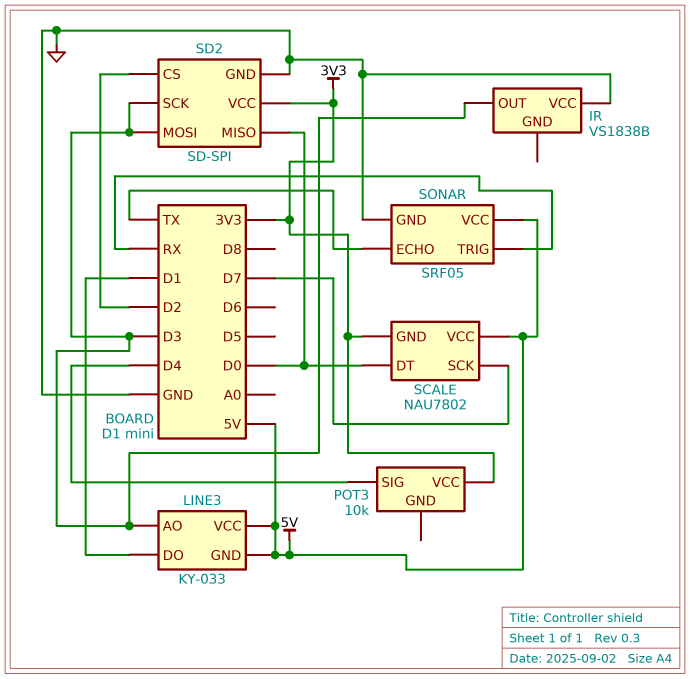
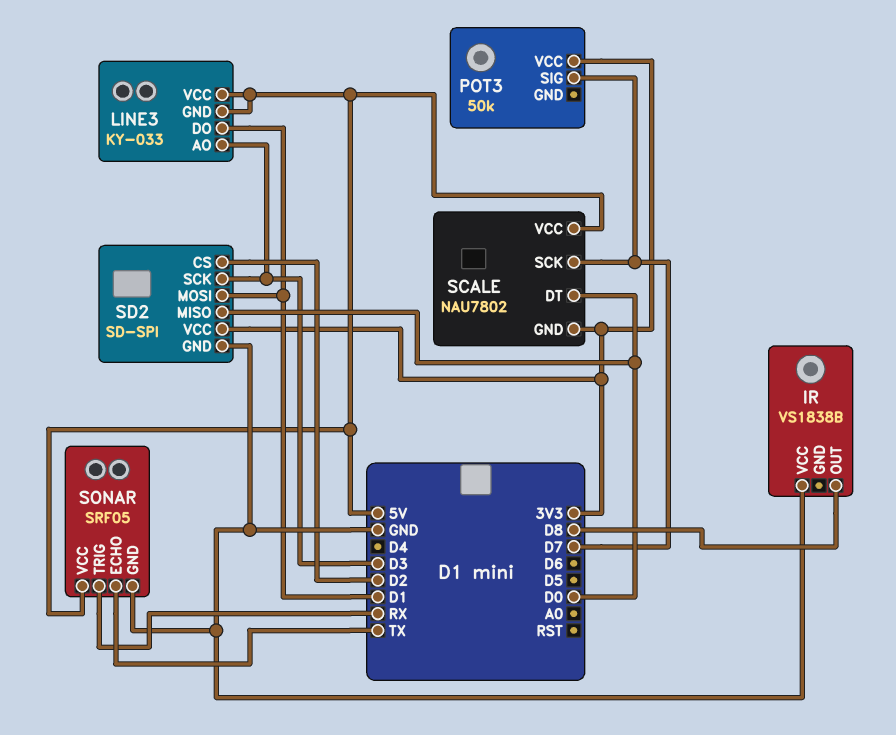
IR pin OUT: D3 -> D8
POT3: 10k -> 50k
POT3 pin SIG: D4 -> D7
SD2 pin MOSI: D3 -> D1

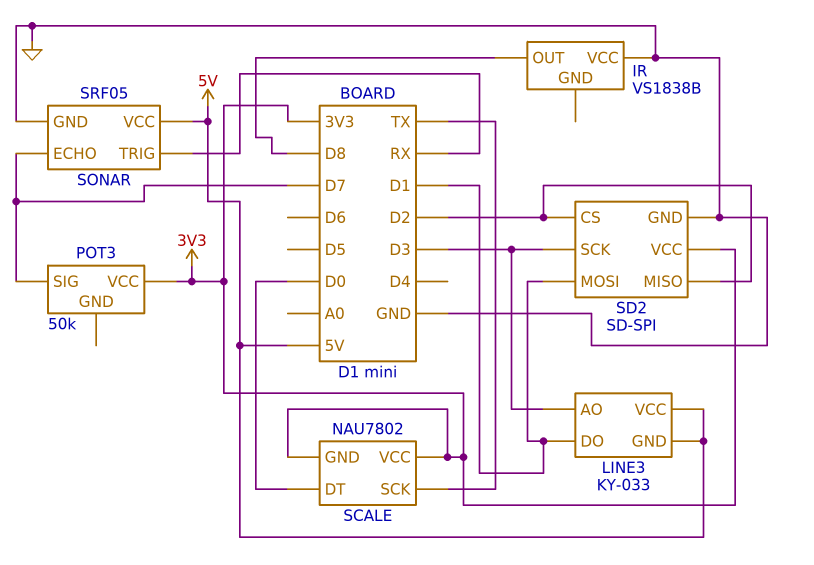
SCALE pin SCK: D7 -> TX
SCALE pin VCC: 5V -> 3V3
SD2 pin MISO: D0 -> D2
SONAR pin ECHO: TX -> D7

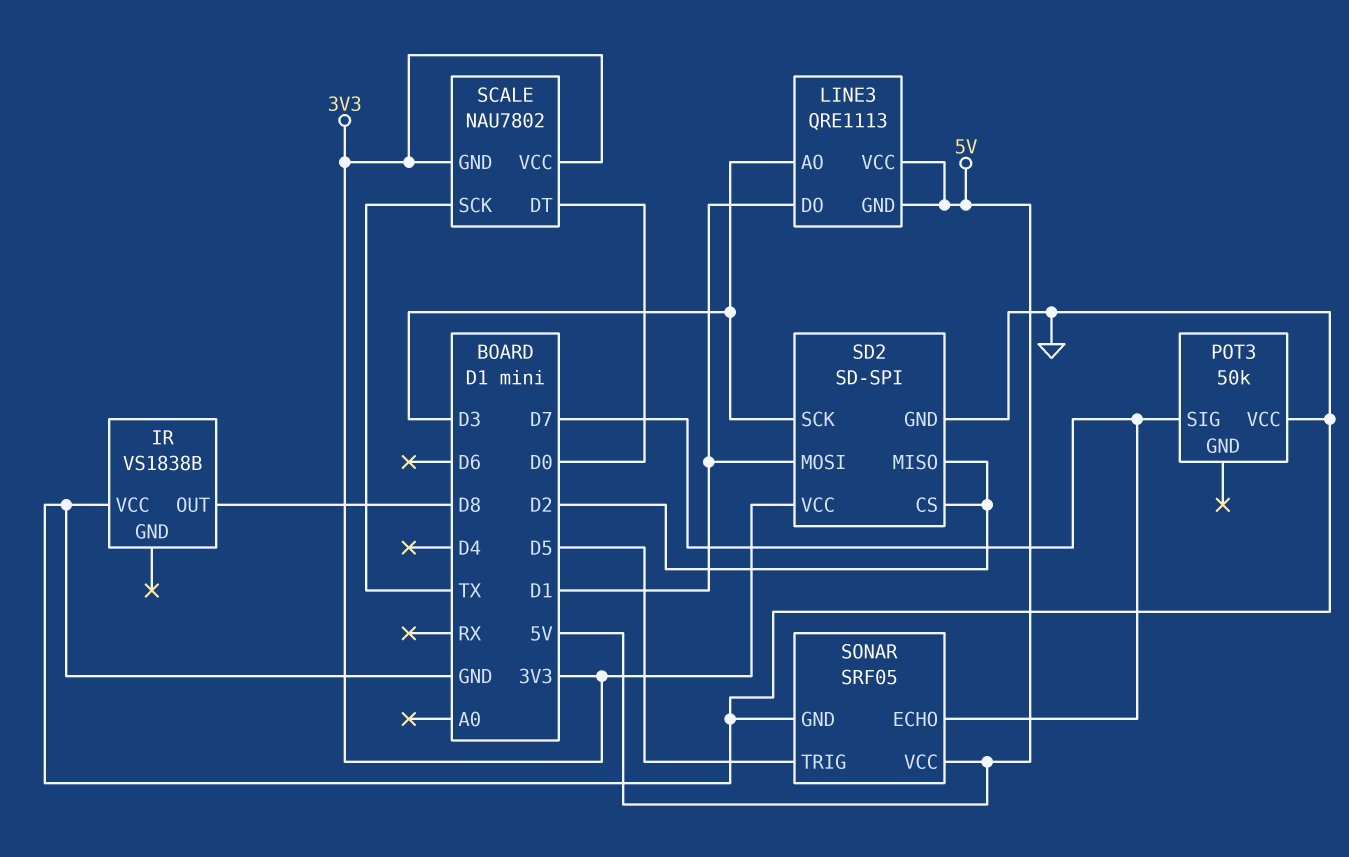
LINE3: KY-033 -> QRE1113
POT3 pin VCC: 3V3 -> GND
SONAR pin TRIG: RX -> D5

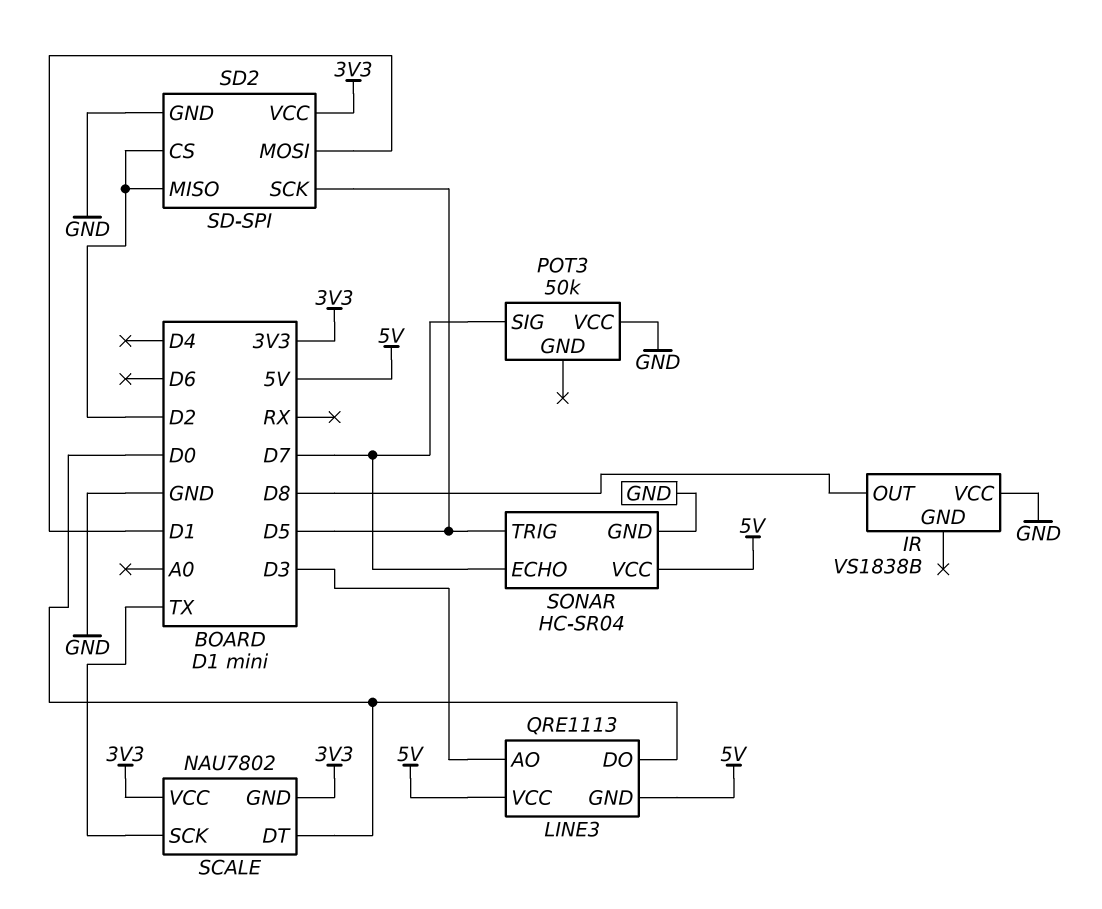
LINE3 pin DO: D1 -> D0
SD2 pin SCK: D3 -> D5
SONAR: SRF05 -> HC-SR04

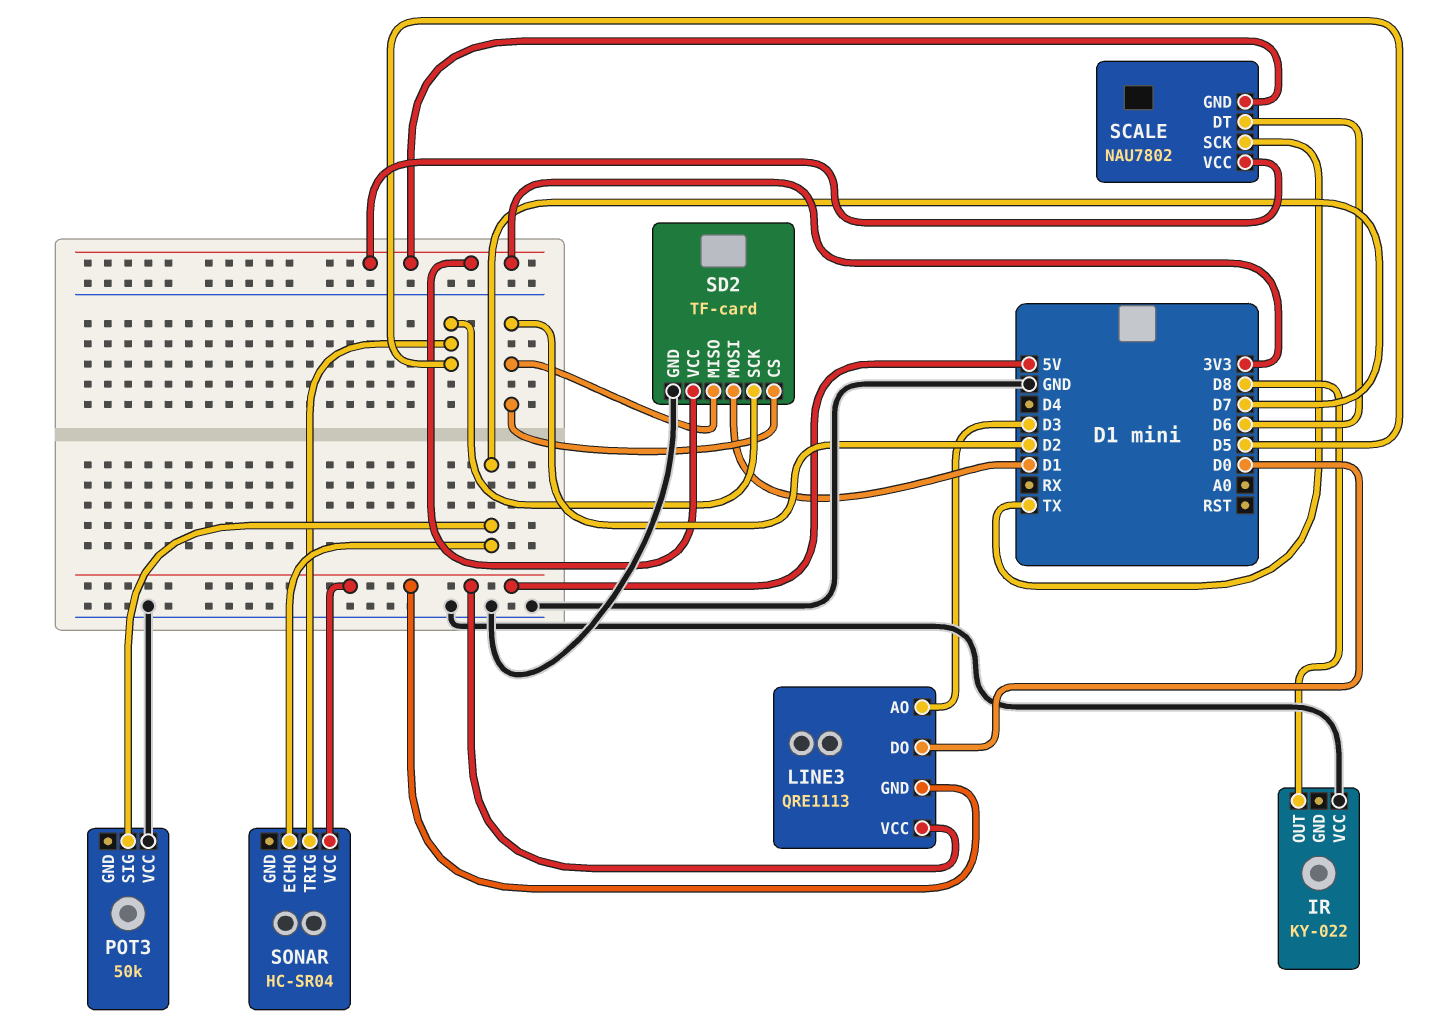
IR: VS1838B -> KY-022
SCALE pin DT: D0 -> D6
SD2: SD-SPI -> TF-card
SONAR pin GND: GND -> none

